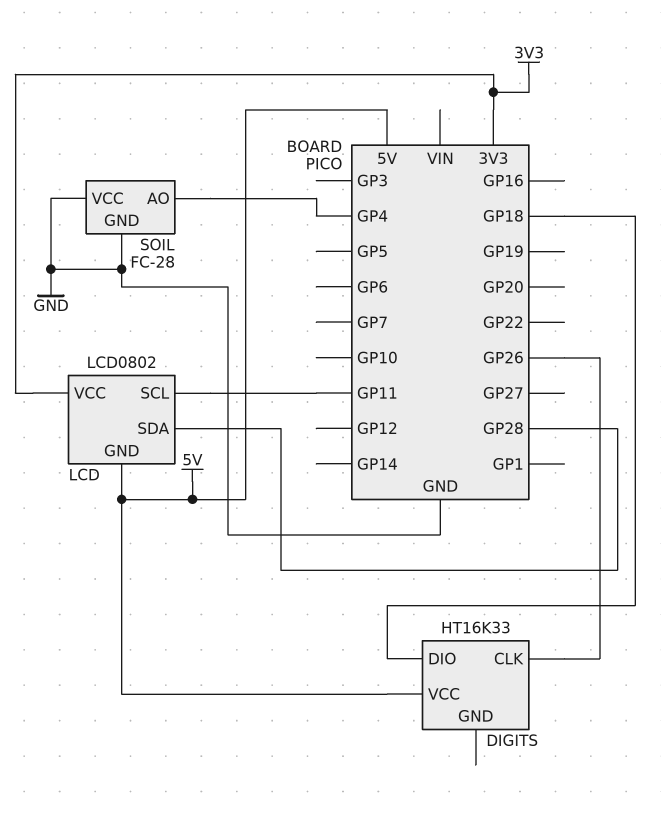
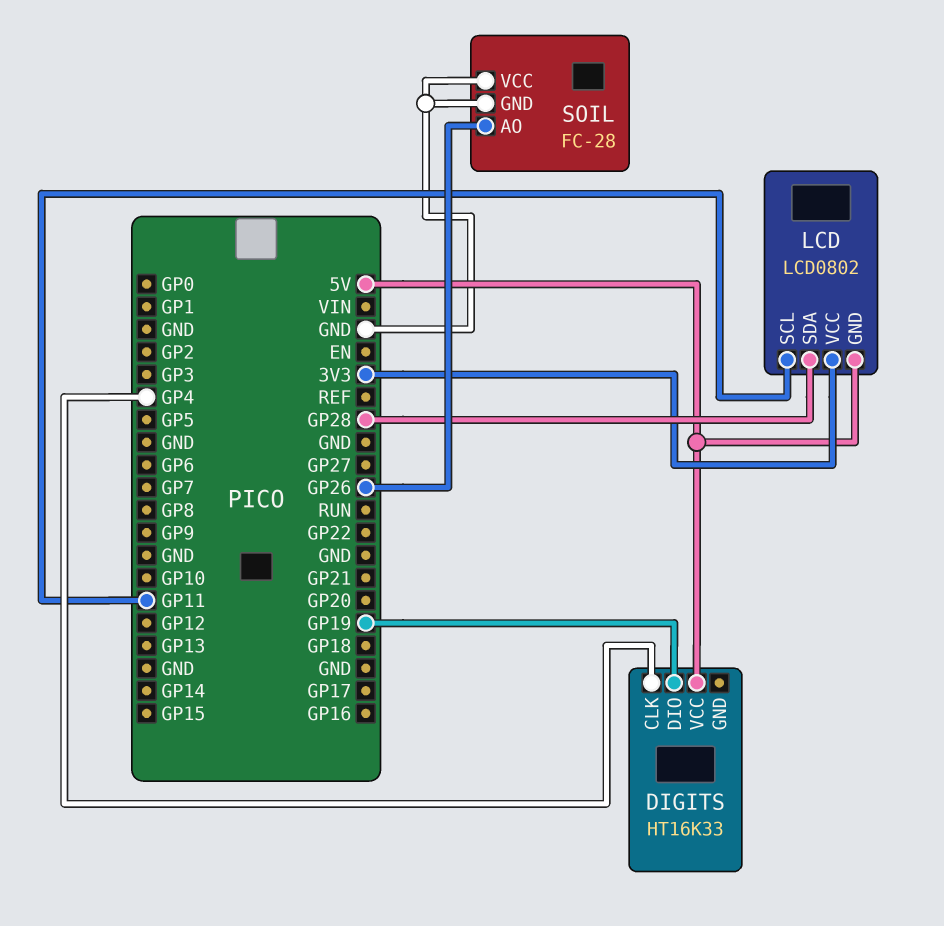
DIGITS pin CLK: GP26 -> GP4
DIGITS pin DIO: GP18 -> GP19
SOIL pin AO: GP4 -> GP26

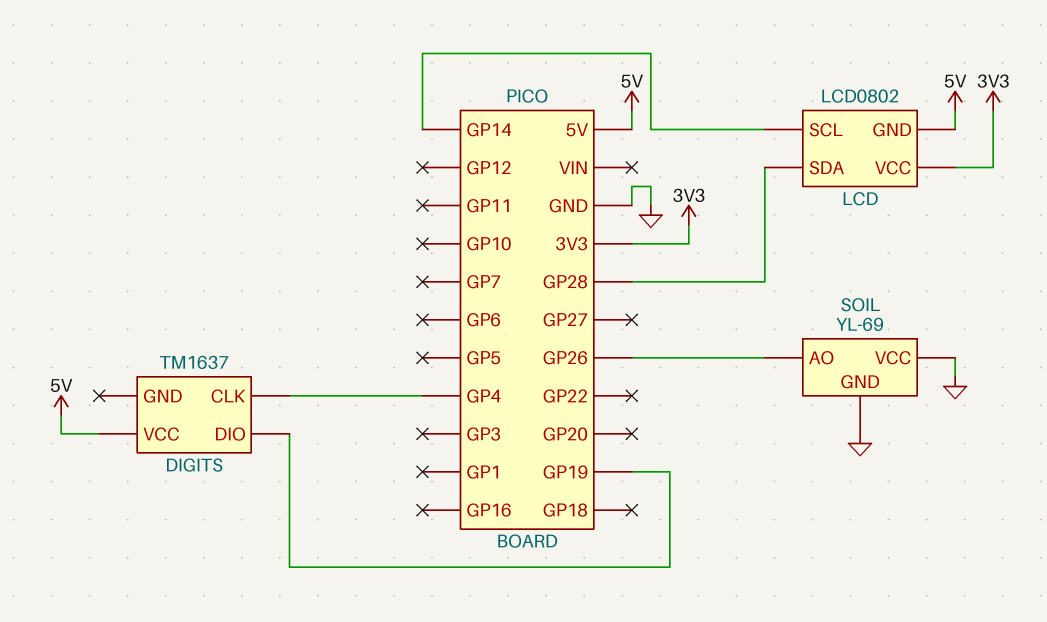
DIGITS: HT16K33 -> TM1637
LCD pin SCL: GP11 -> GP14
SOIL: FC-28 -> YL-69

